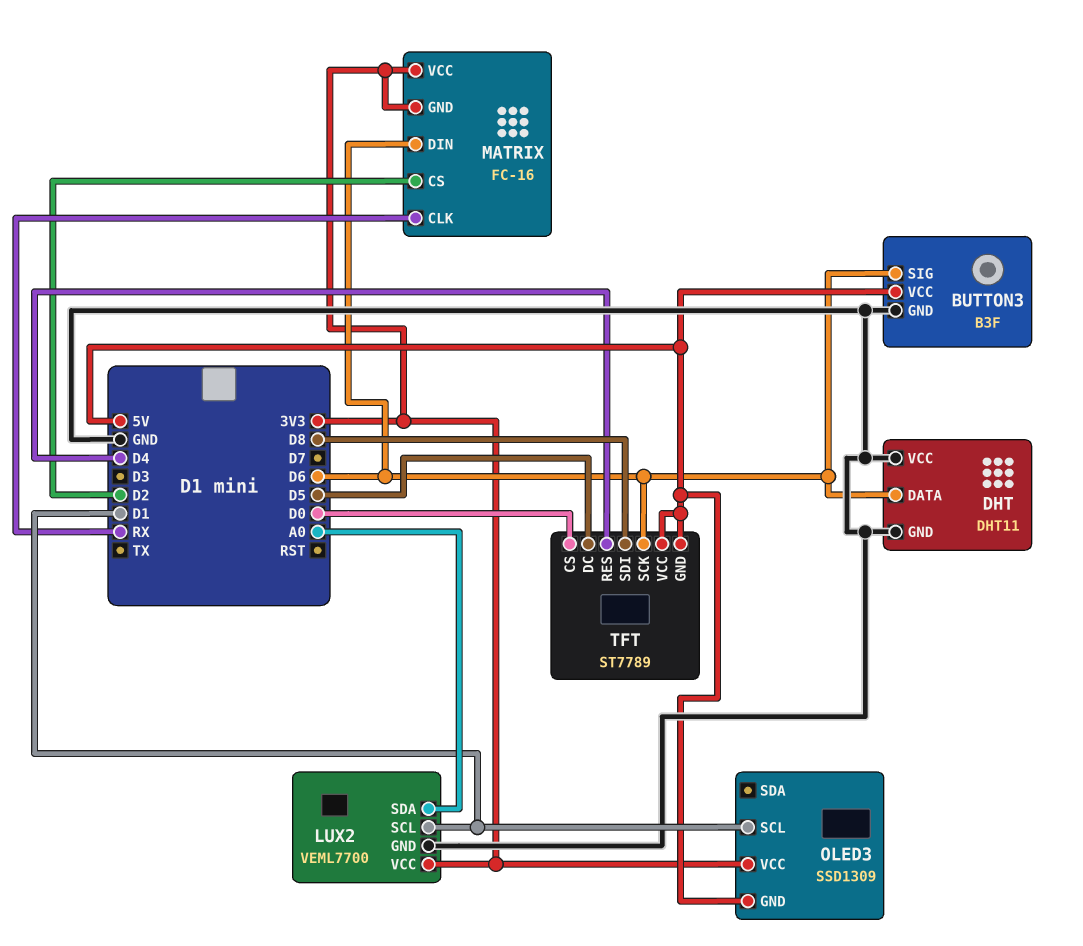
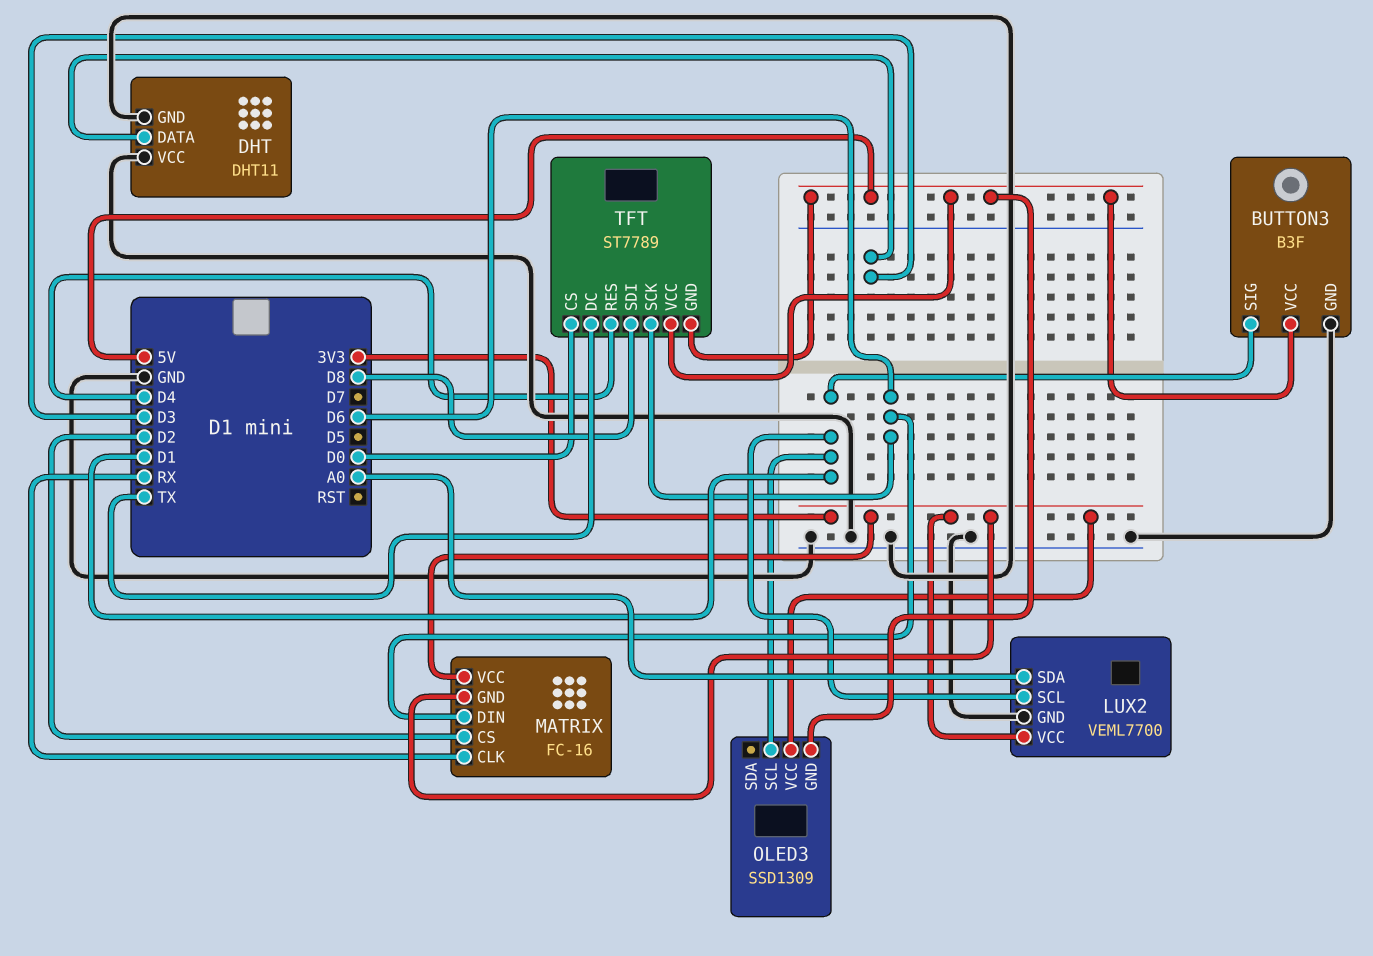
BUTTON3 pin SIG: D6 -> D1
DHT pin DATA: D6 -> D3
TFT pin DC: D5 -> TX

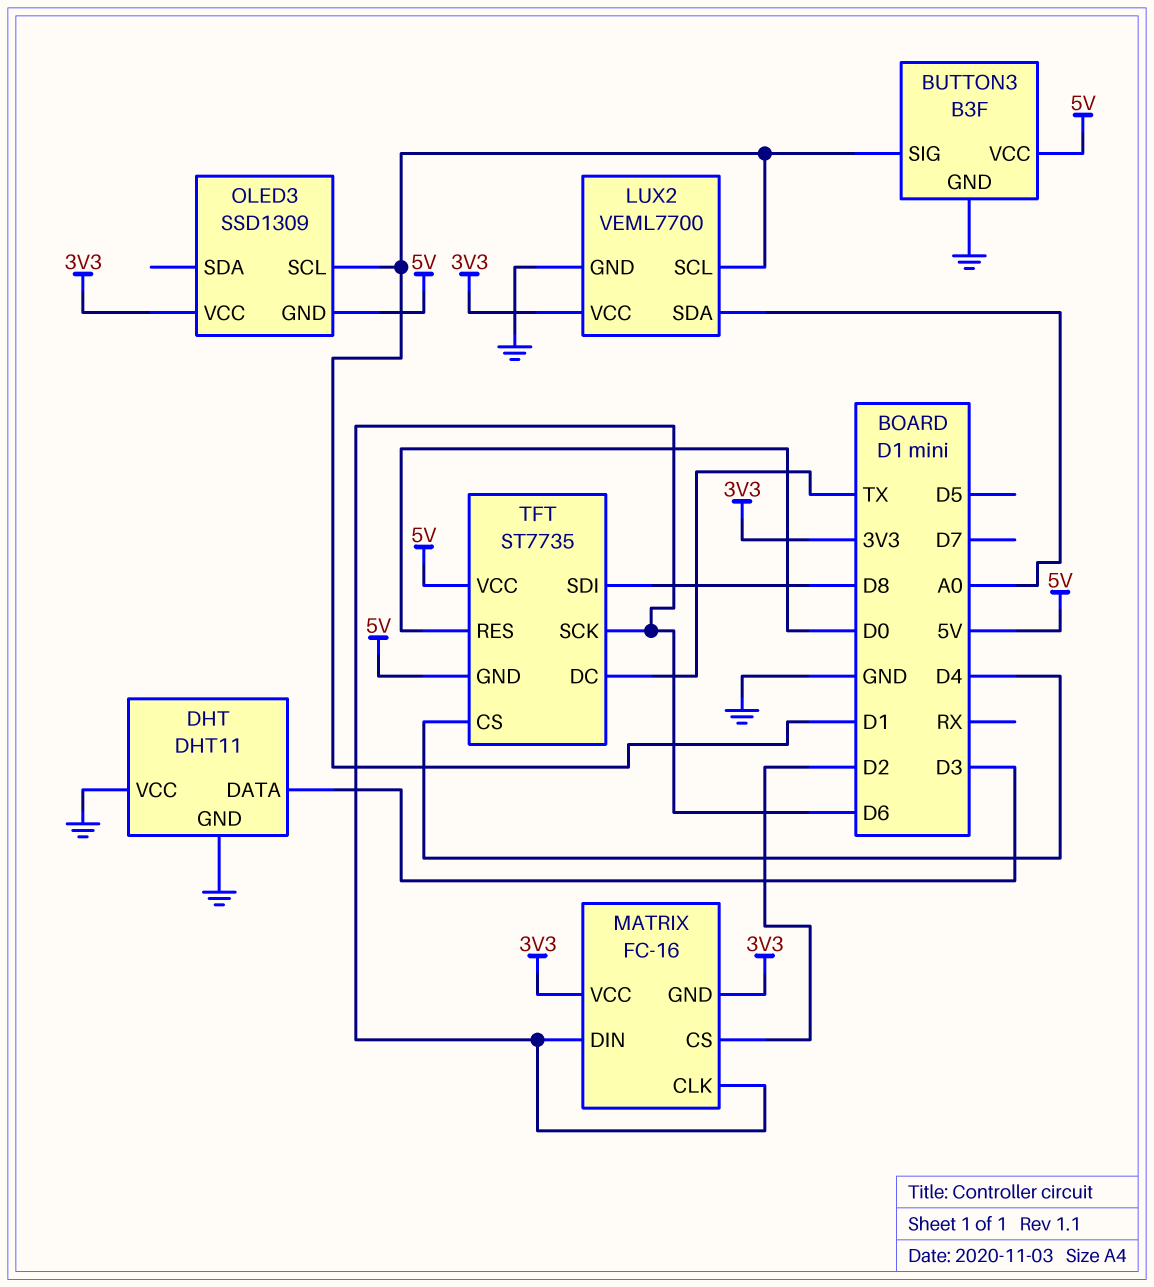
MATRIX pin CLK: RX -> D6
TFT: ST7789 -> ST7735
TFT pin CS: D0 -> D4
TFT pin RES: D4 -> D0

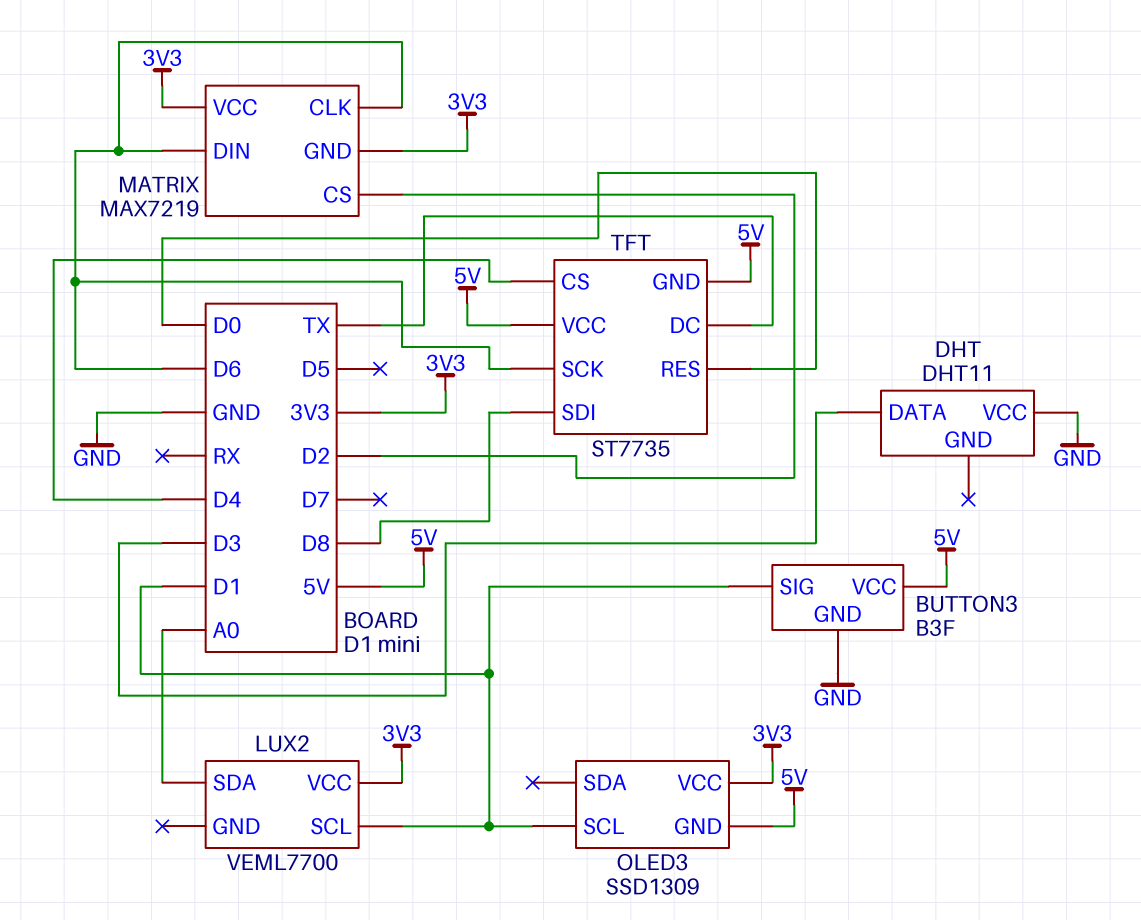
DHT pin GND: GND -> none
LUX2 pin GND: GND -> none
MATRIX: FC-16 -> MAX7219

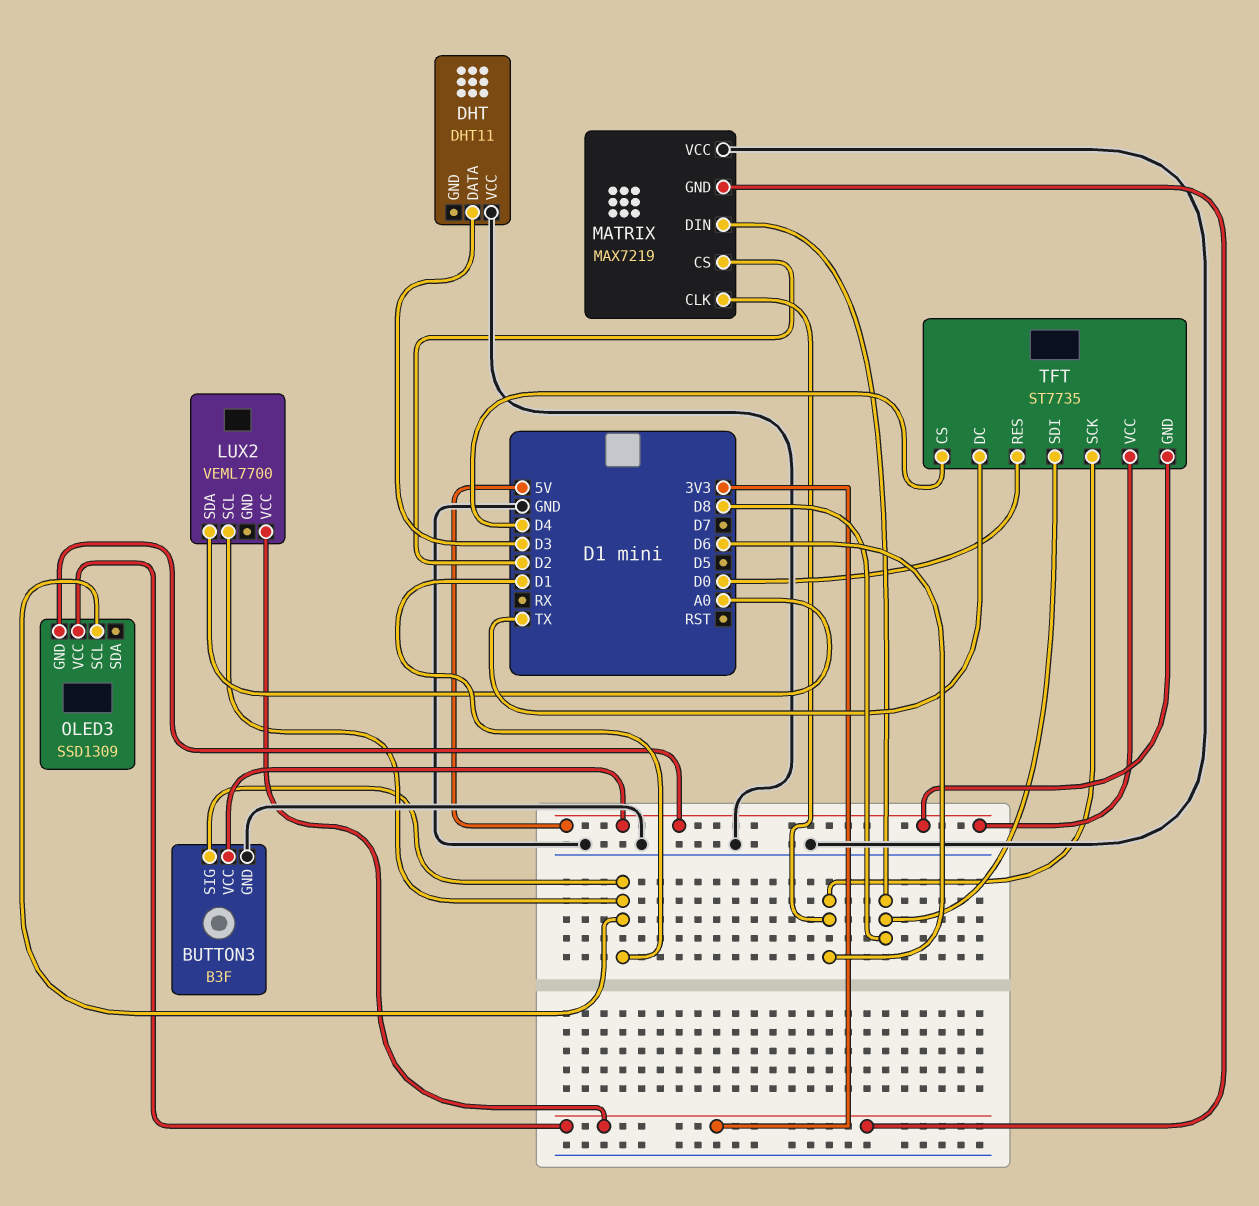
MATRIX pin DIN: D6 -> D8
MATRIX pin VCC: 3V3 -> GND

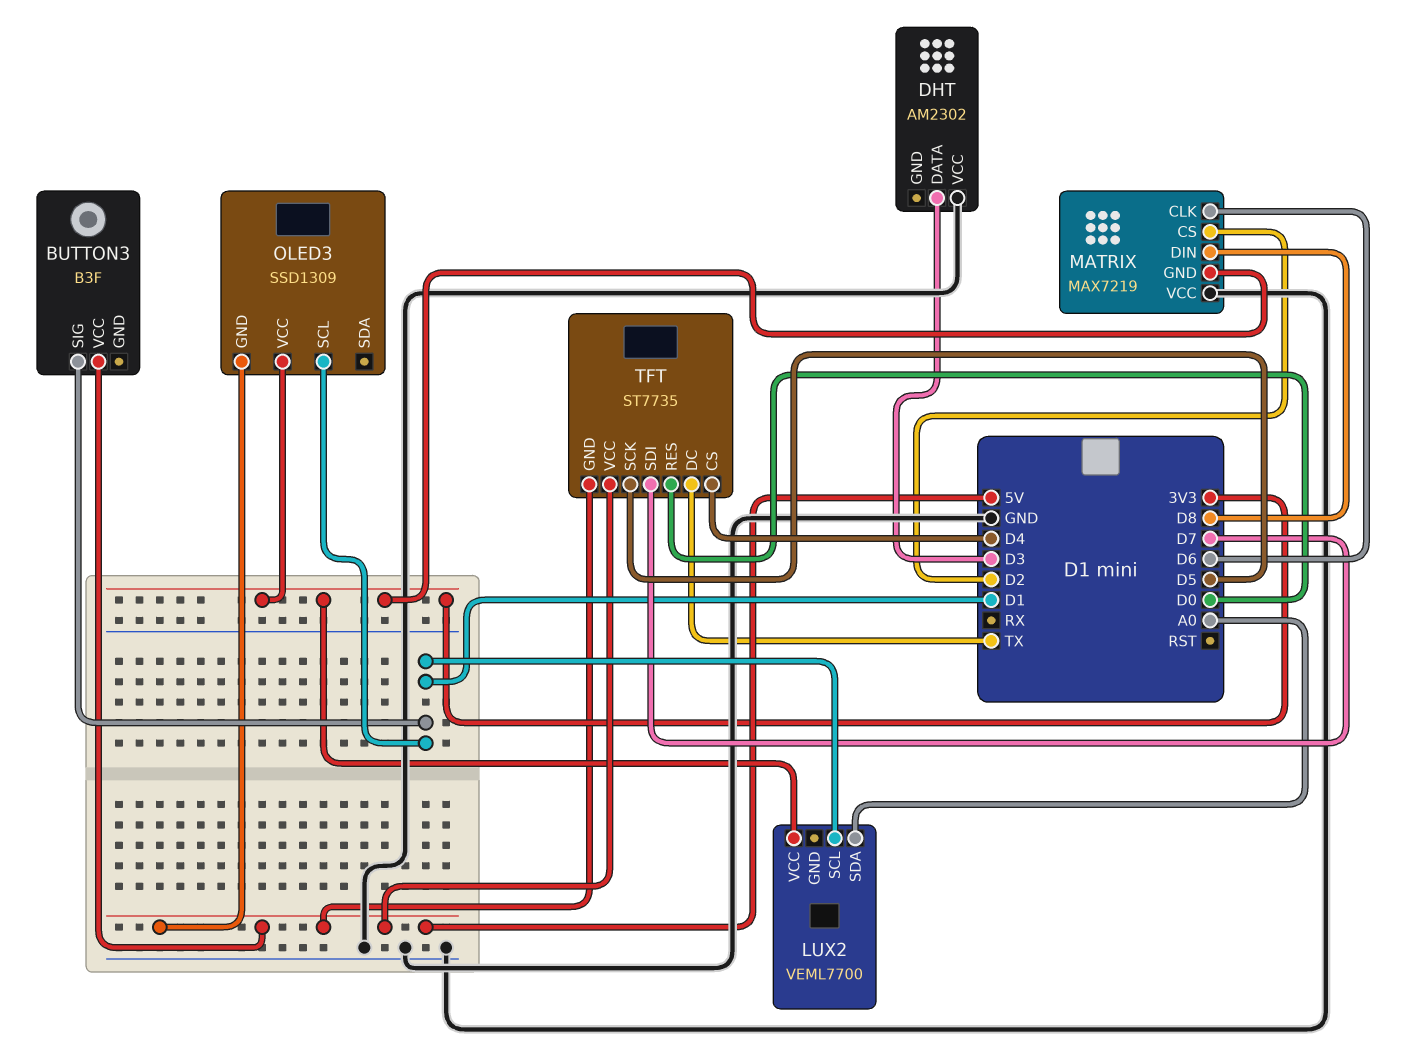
BUTTON3 pin GND: GND -> none
DHT: DHT11 -> AM2302
TFT pin SCK: D6 -> D5
TFT pin SDI: D8 -> D7

